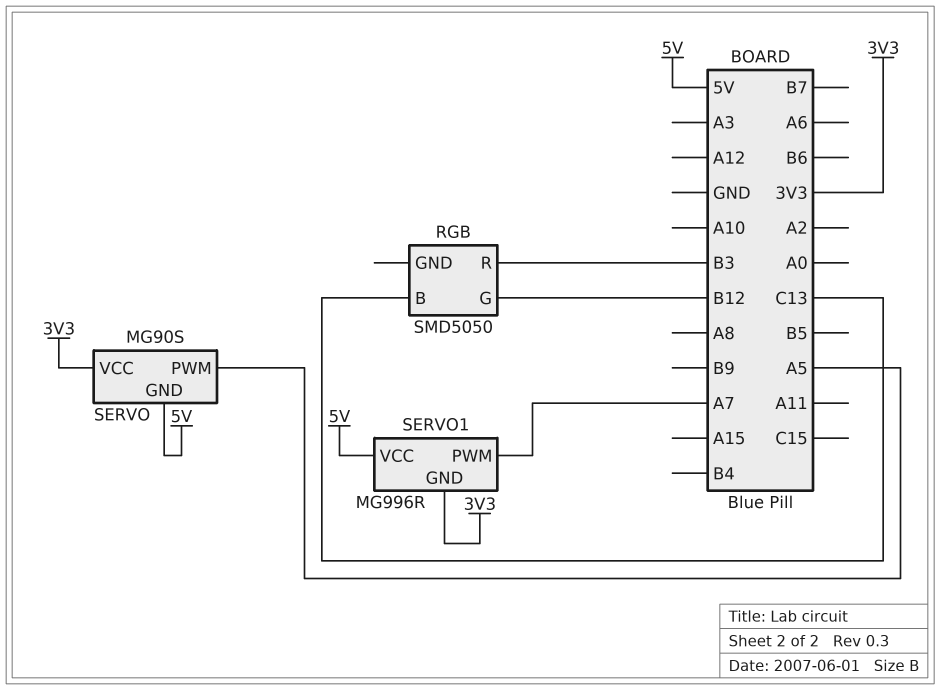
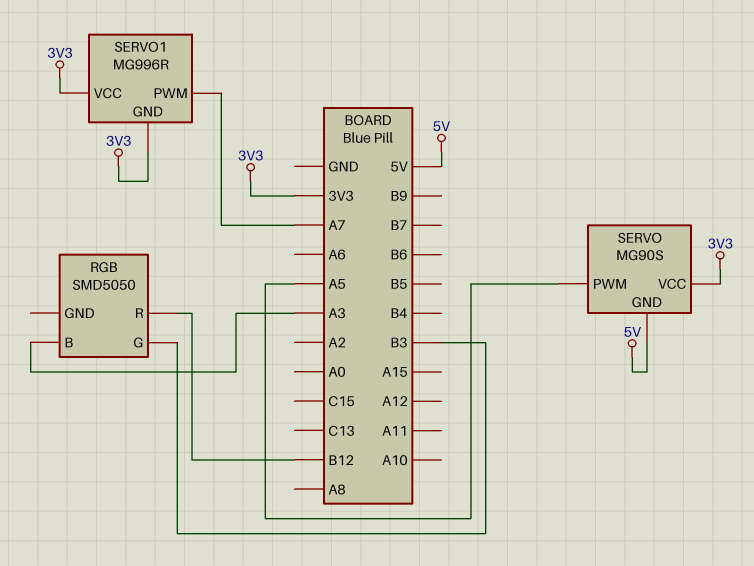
RGB pin B: C13 -> A3
RGB pin G: B12 -> B3
RGB pin R: B3 -> B12
SERVO1 pin VCC: 5V -> 3V3

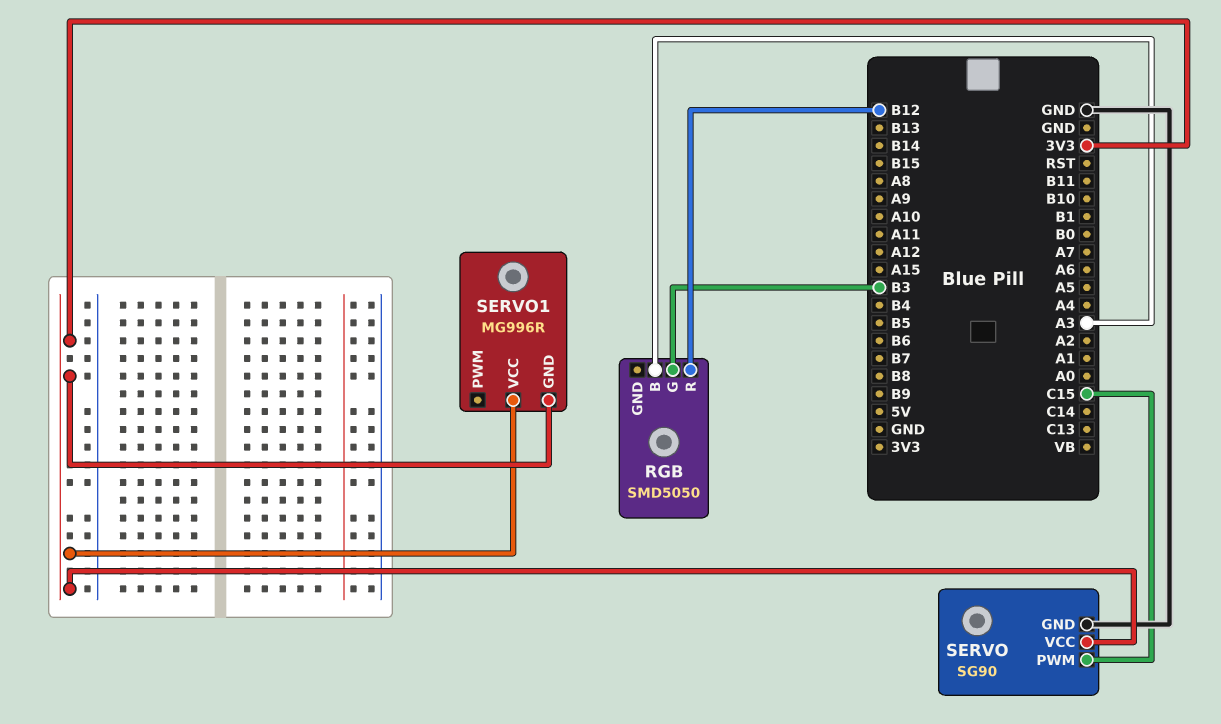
SERVO: MG90S -> SG90
SERVO pin GND: 5V -> GND
SERVO pin PWM: A5 -> C15
SERVO1 pin PWM: A7 -> none

